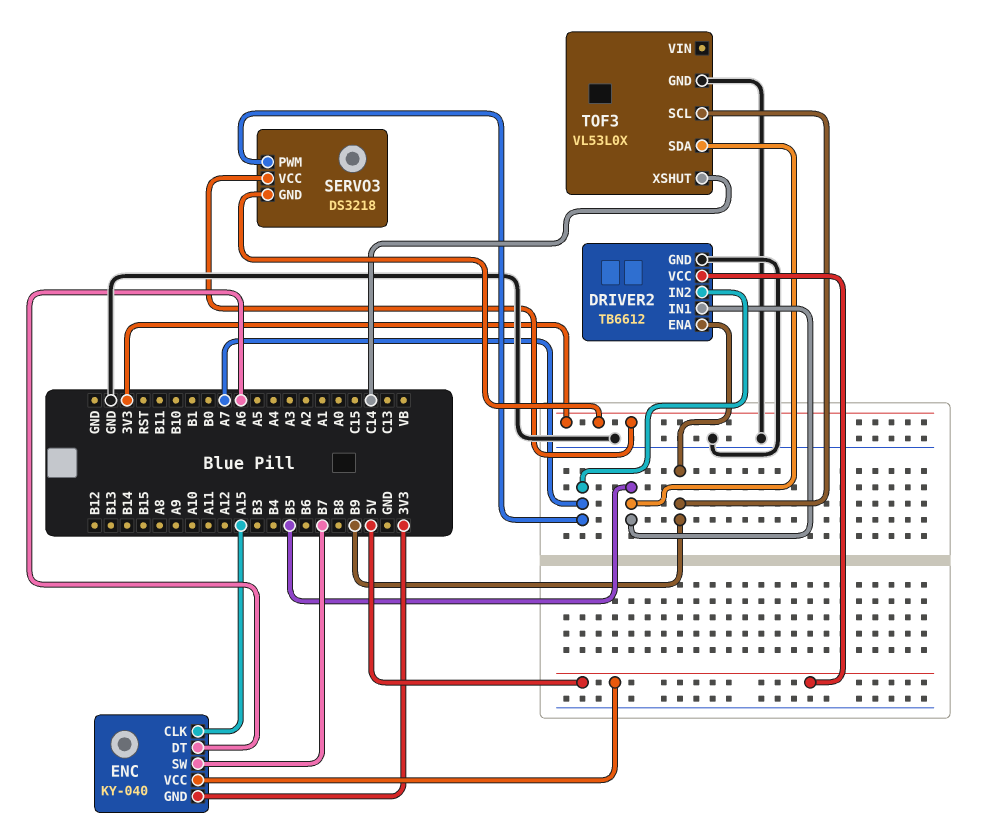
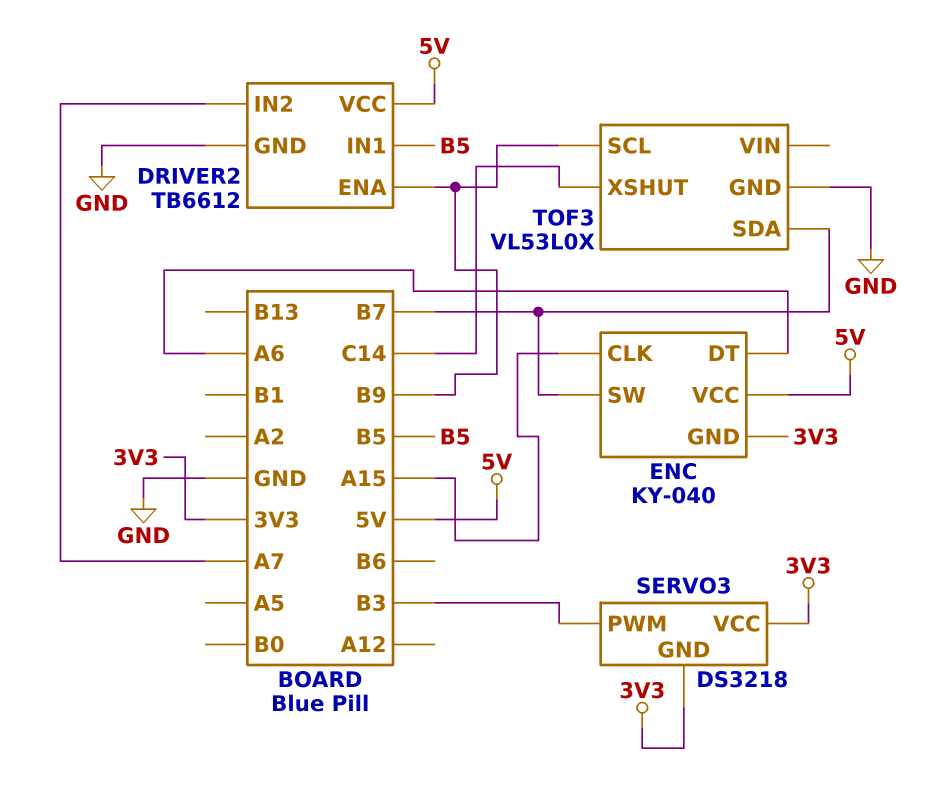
SERVO3 pin PWM: A7 -> B3
TOF3 pin SDA: B5 -> B7

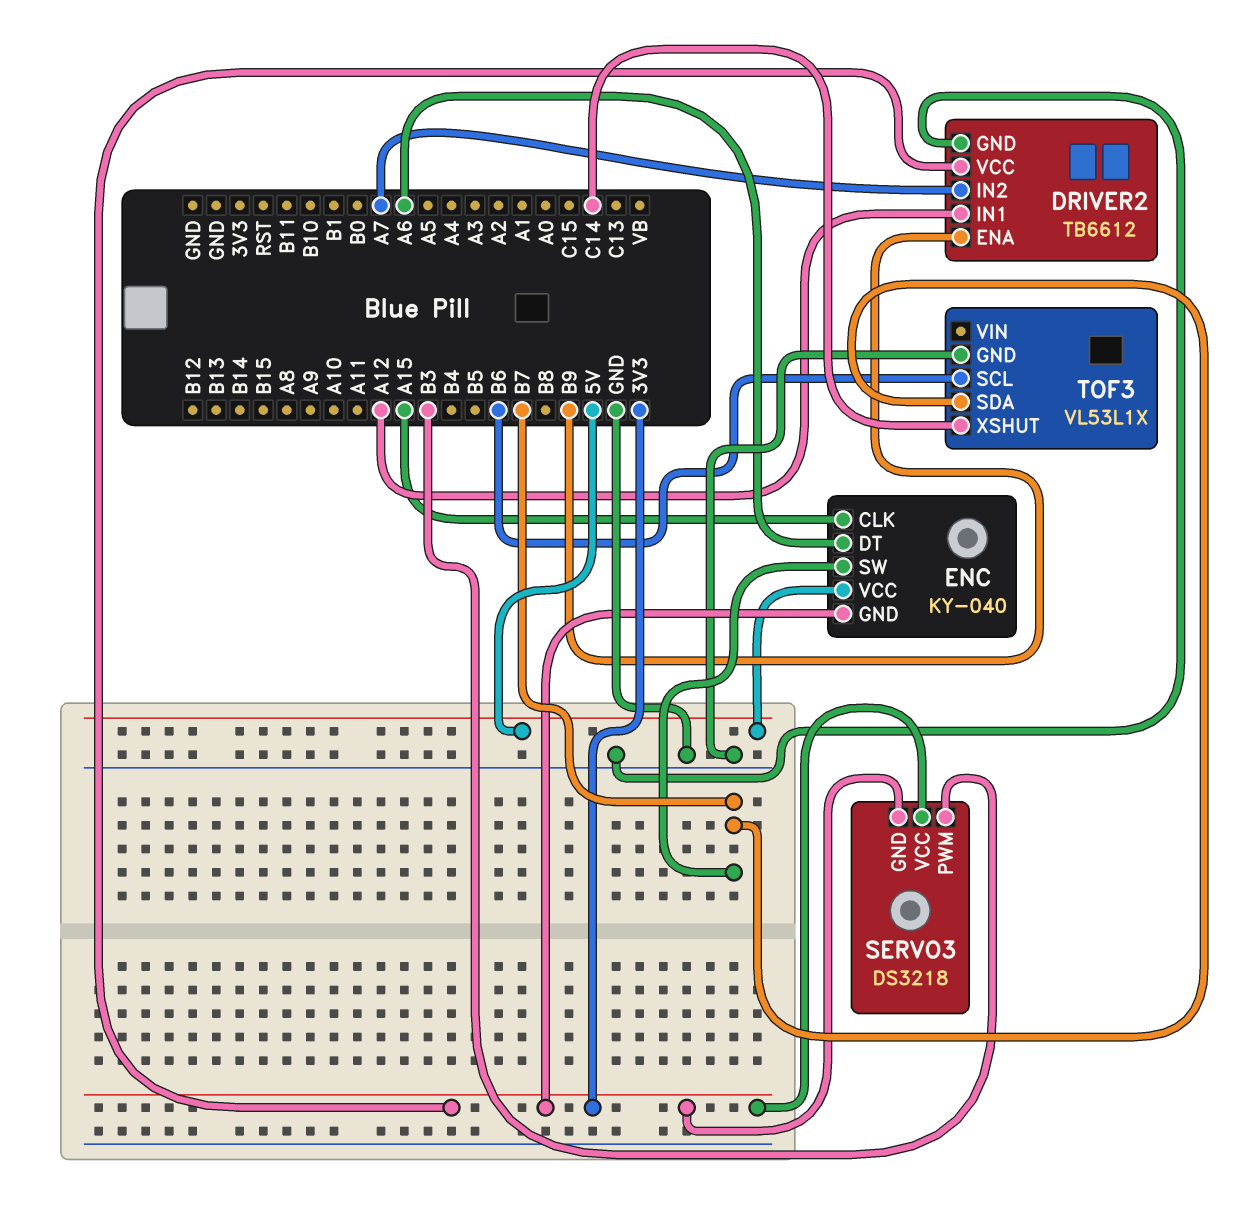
DRIVER2 pin IN1: B5 -> A12
DRIVER2 pin VCC: 5V -> 3V3
TOF3: VL53L0X -> VL53L1X
TOF3 pin SCL: B9 -> B6

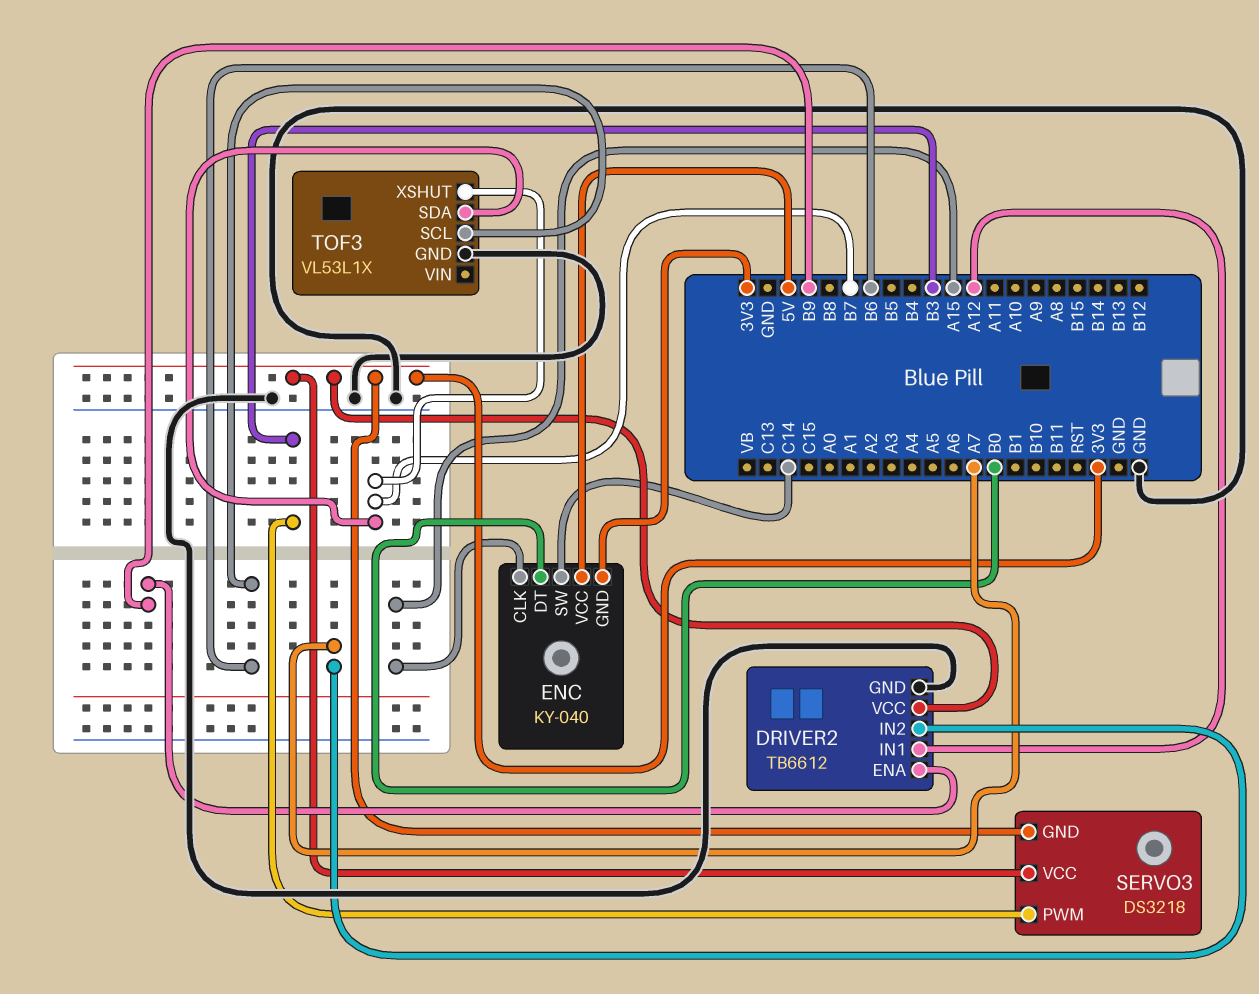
ENC pin DT: A6 -> B0
ENC pin SW: B7 -> C14
TOF3 pin XSHUT: C14 -> B7

